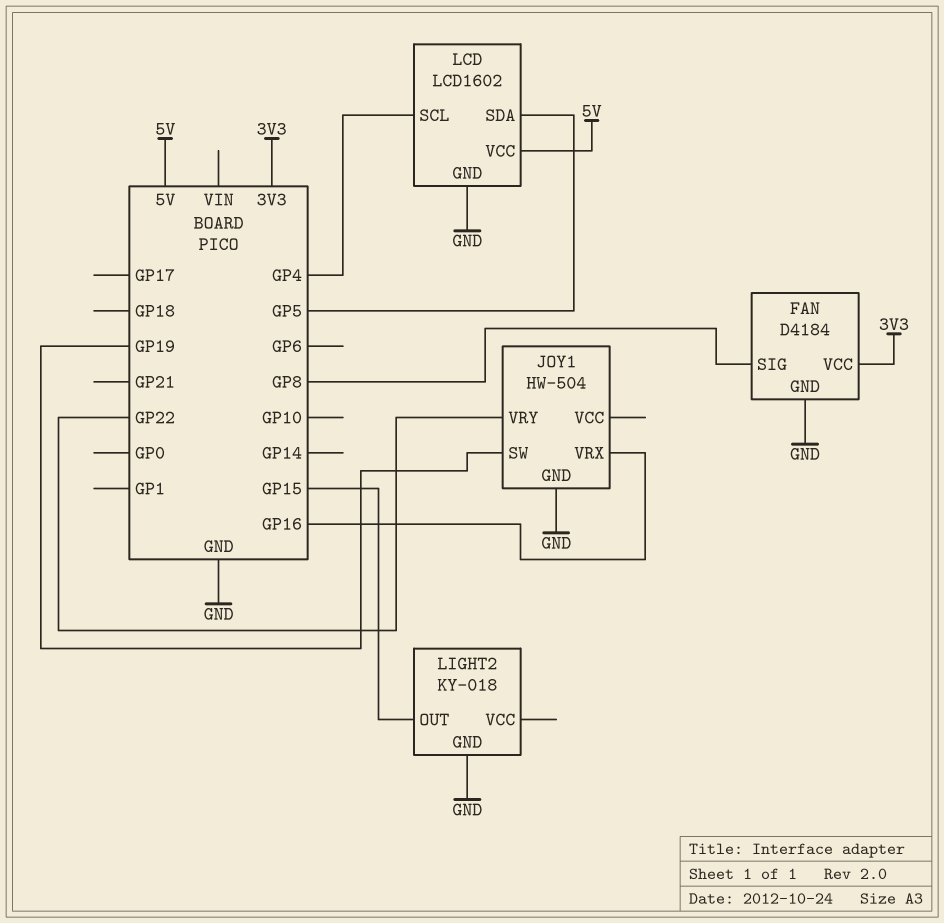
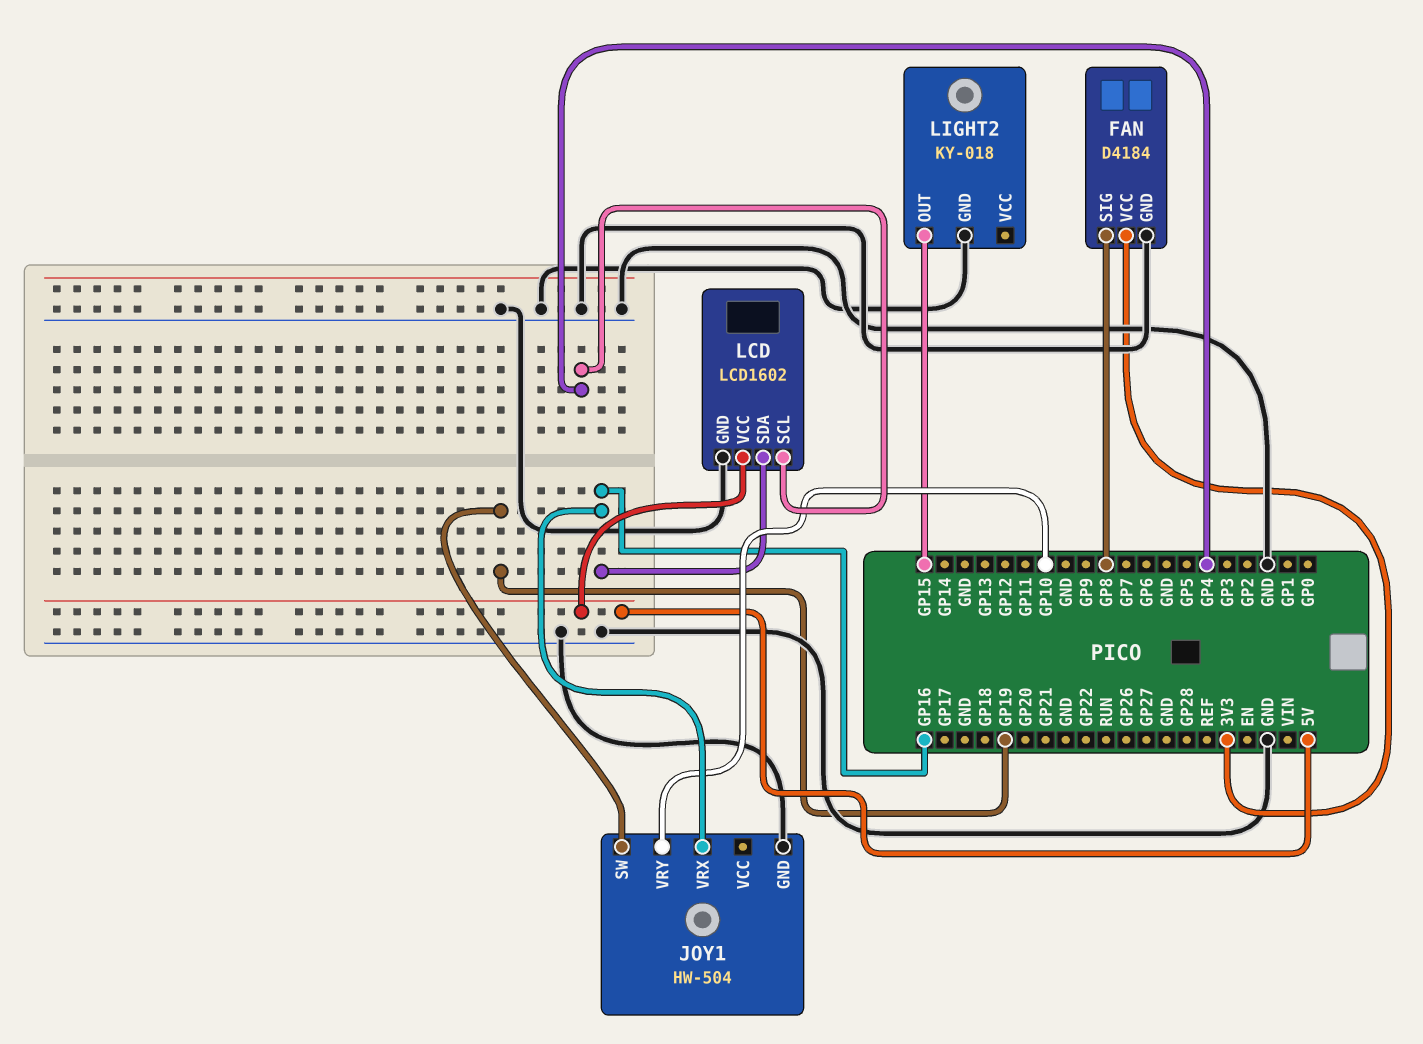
JOY1 pin VRY: GP22 -> GP10
LCD pin SDA: GP5 -> GP16

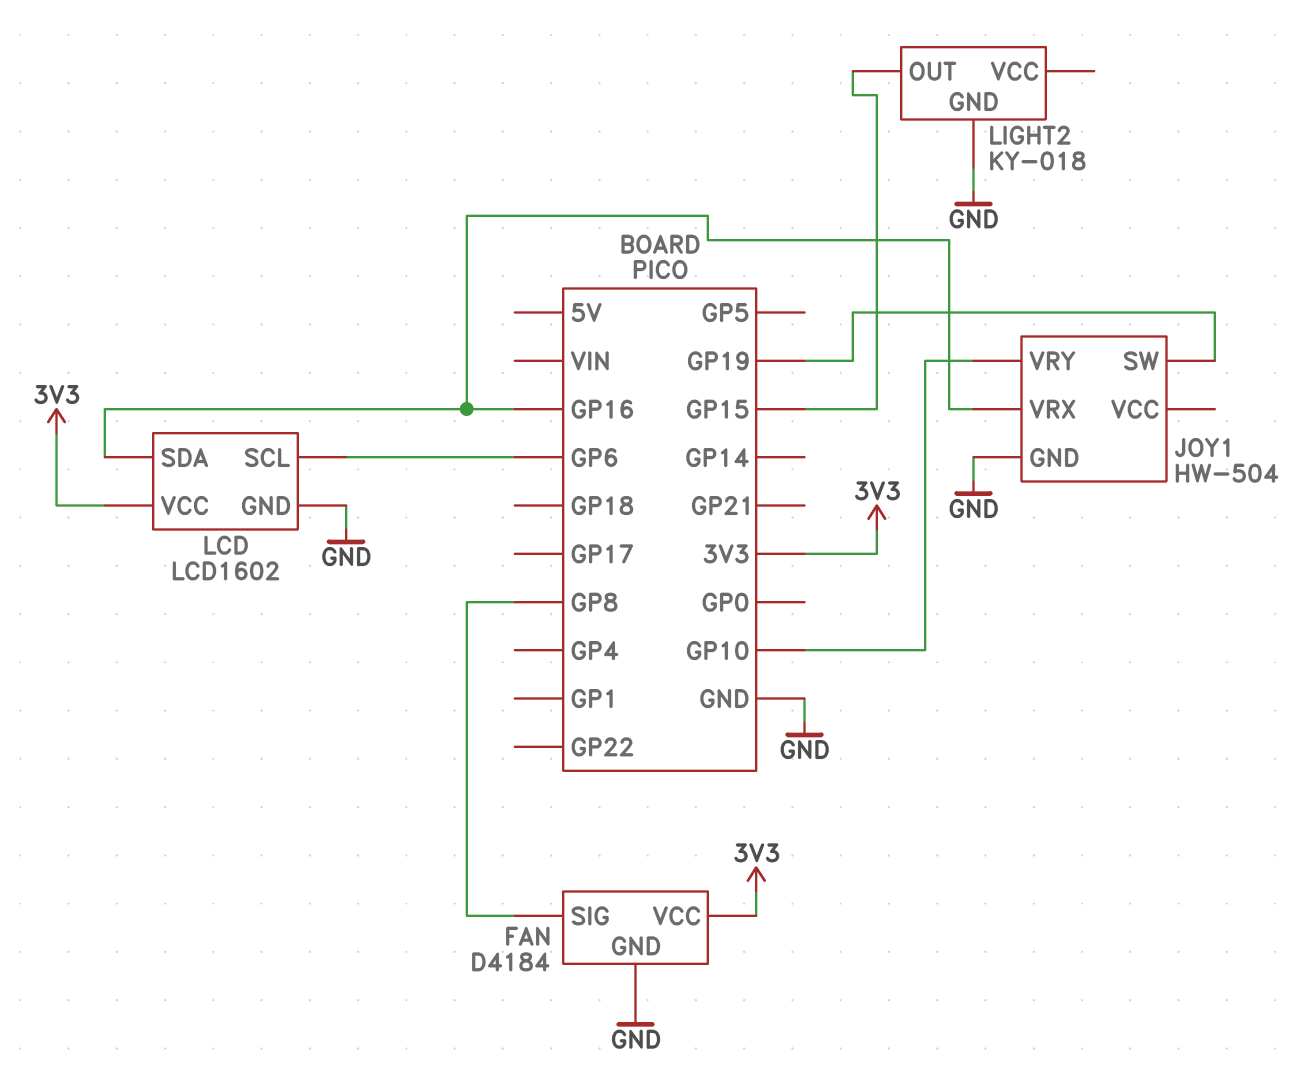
LCD pin SCL: GP4 -> GP6
LCD pin VCC: 5V -> 3V3

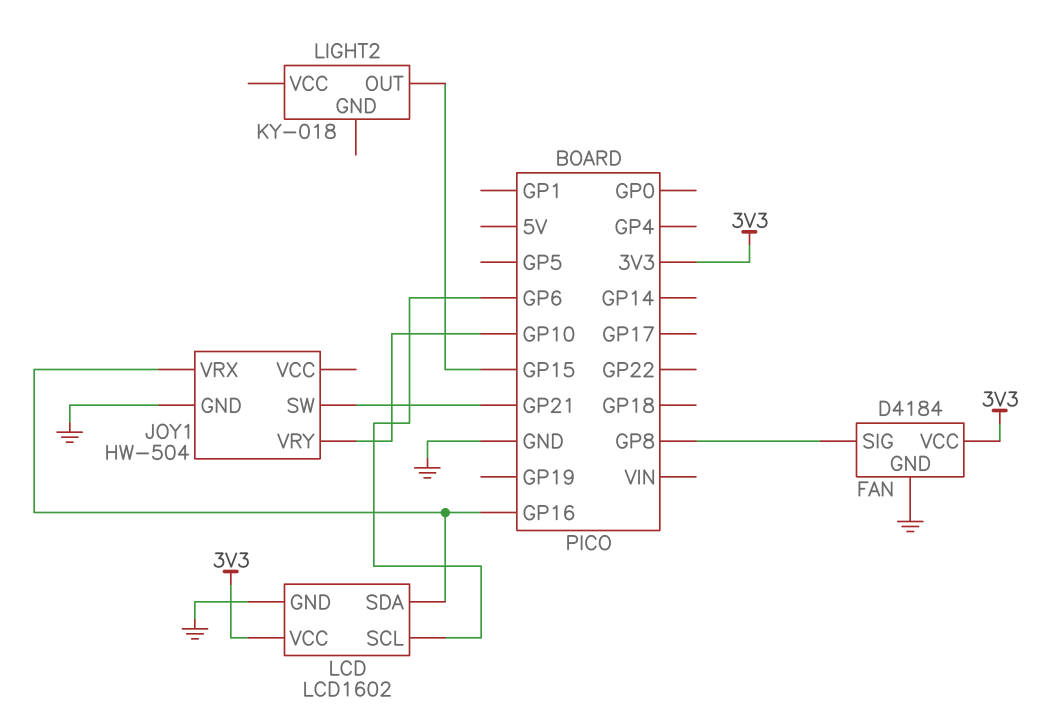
JOY1 pin SW: GP19 -> GP21
LIGHT2 pin GND: GND -> none

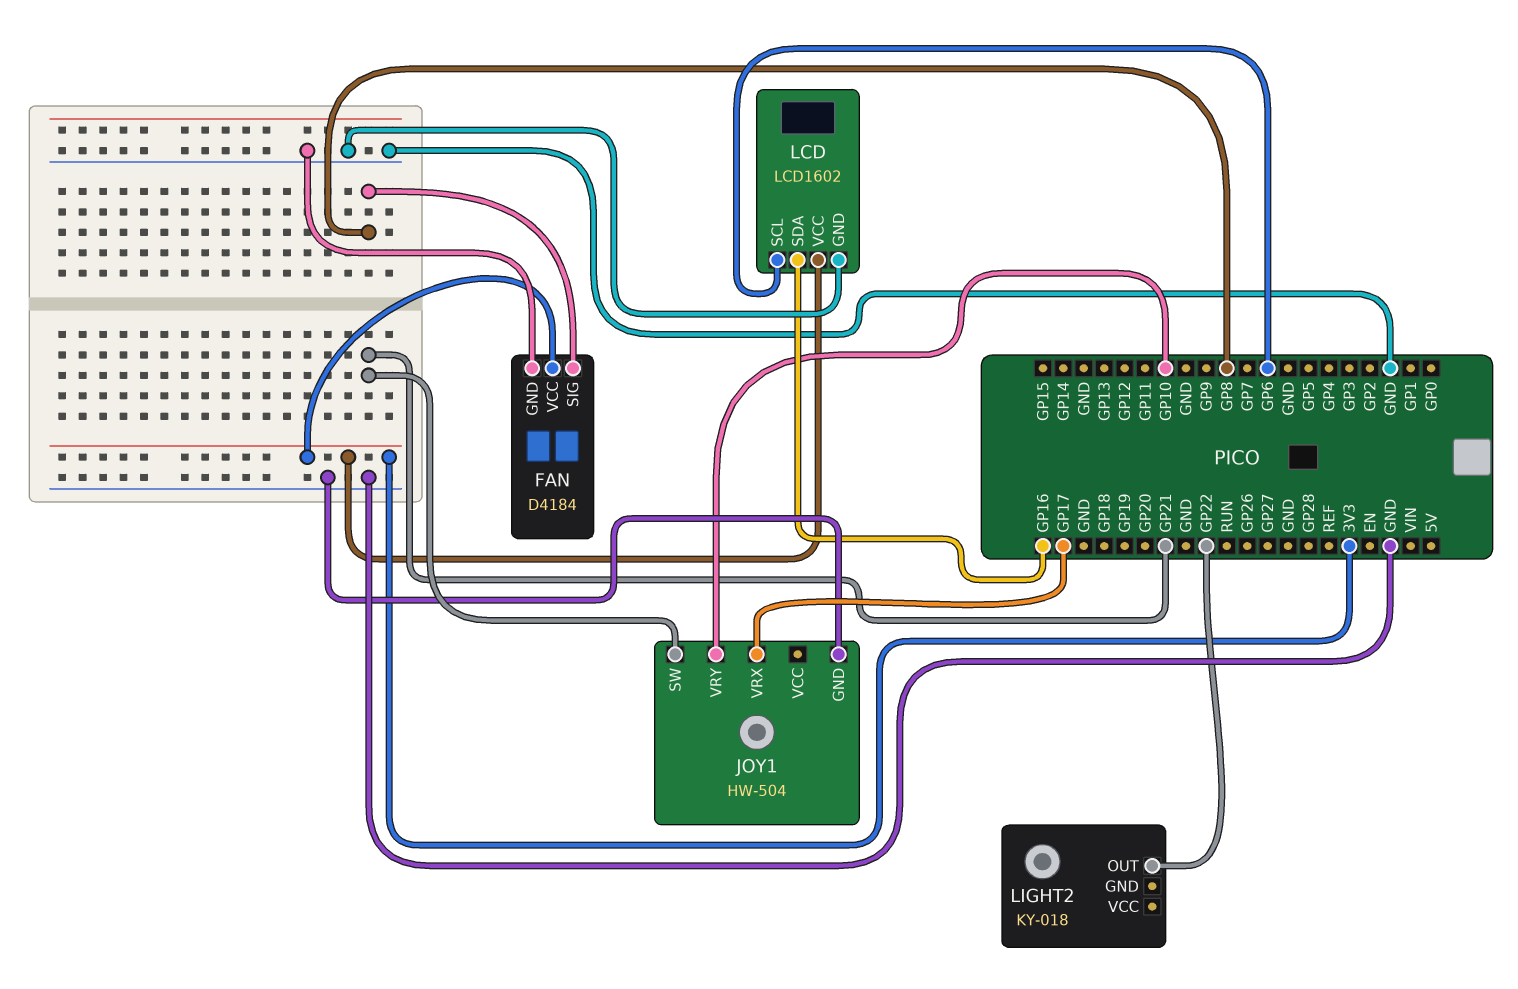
JOY1 pin VRX: GP16 -> GP17
LIGHT2 pin OUT: GP15 -> GP22

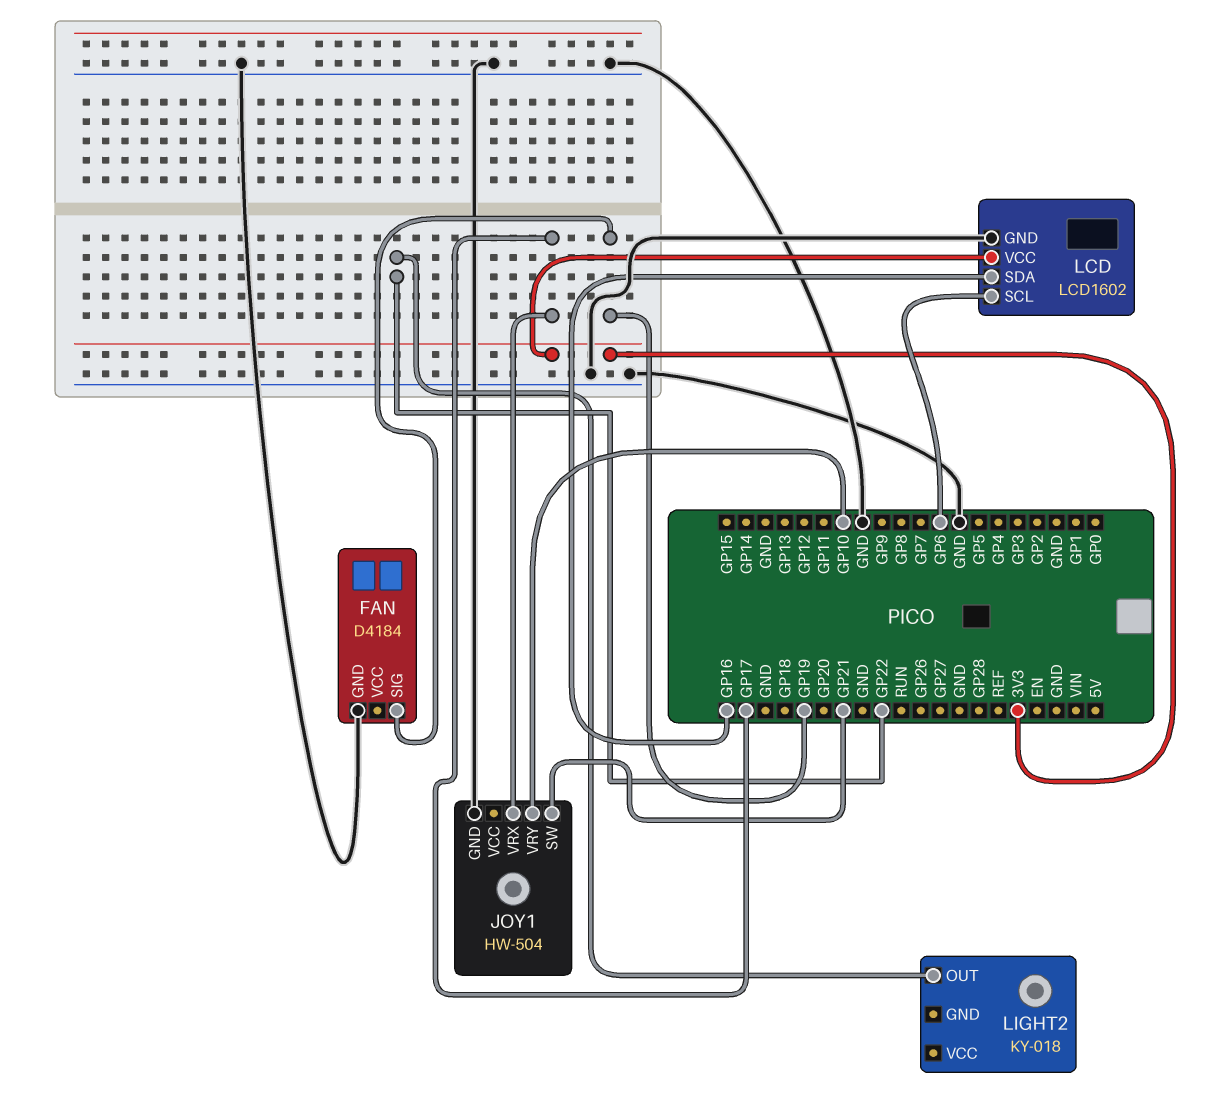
FAN pin SIG: GP8 -> GP19
FAN pin VCC: 3V3 -> none

